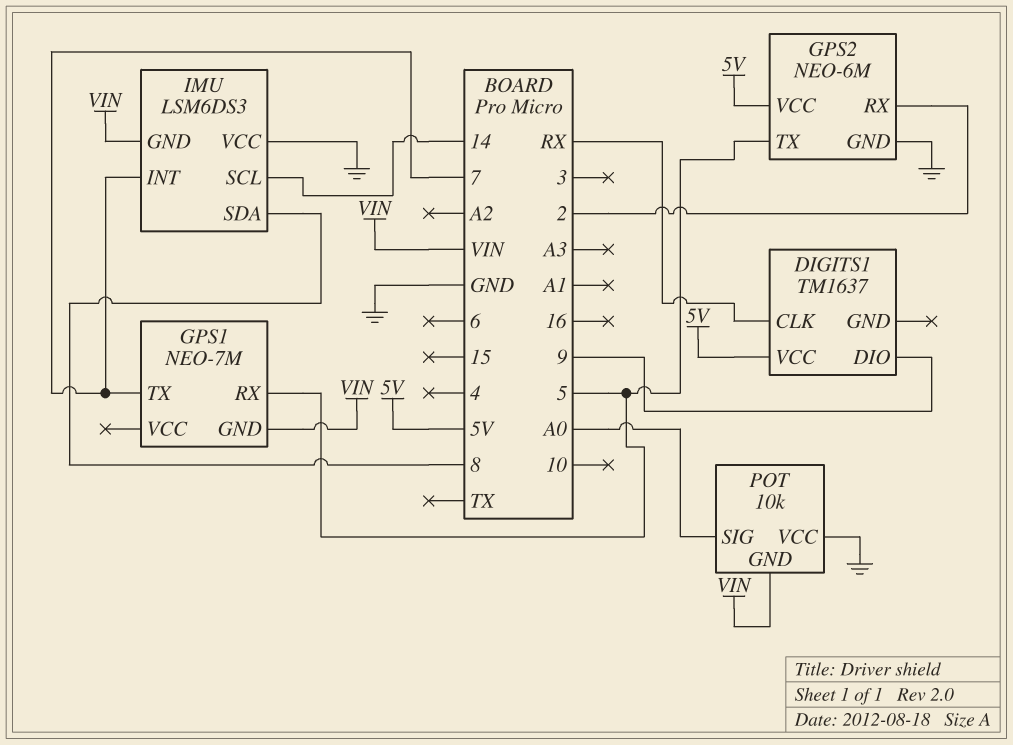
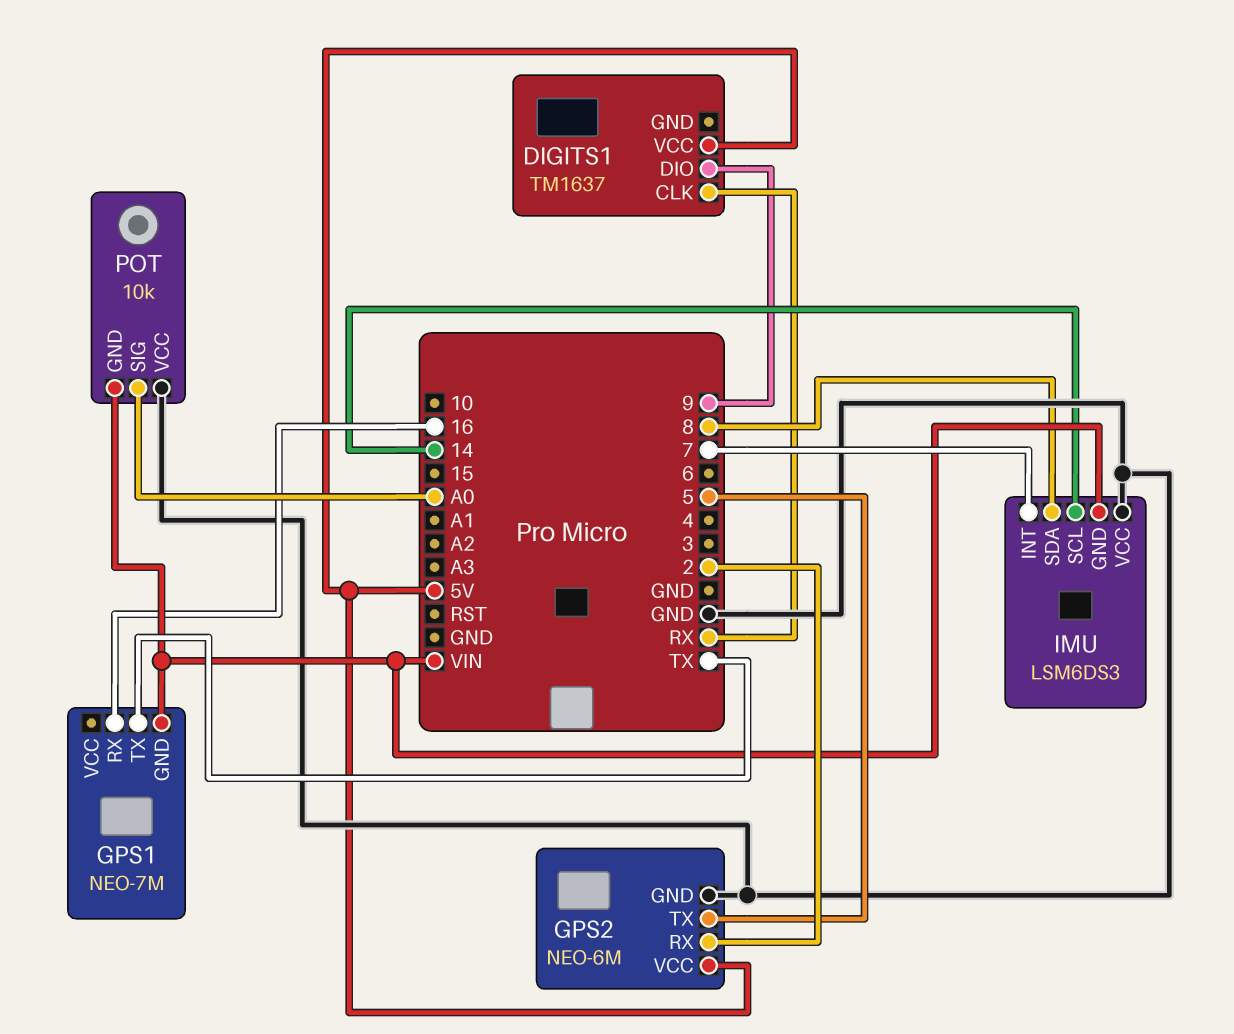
GPS1 pin RX: 5 -> 16
GPS1 pin TX: 7 -> TX

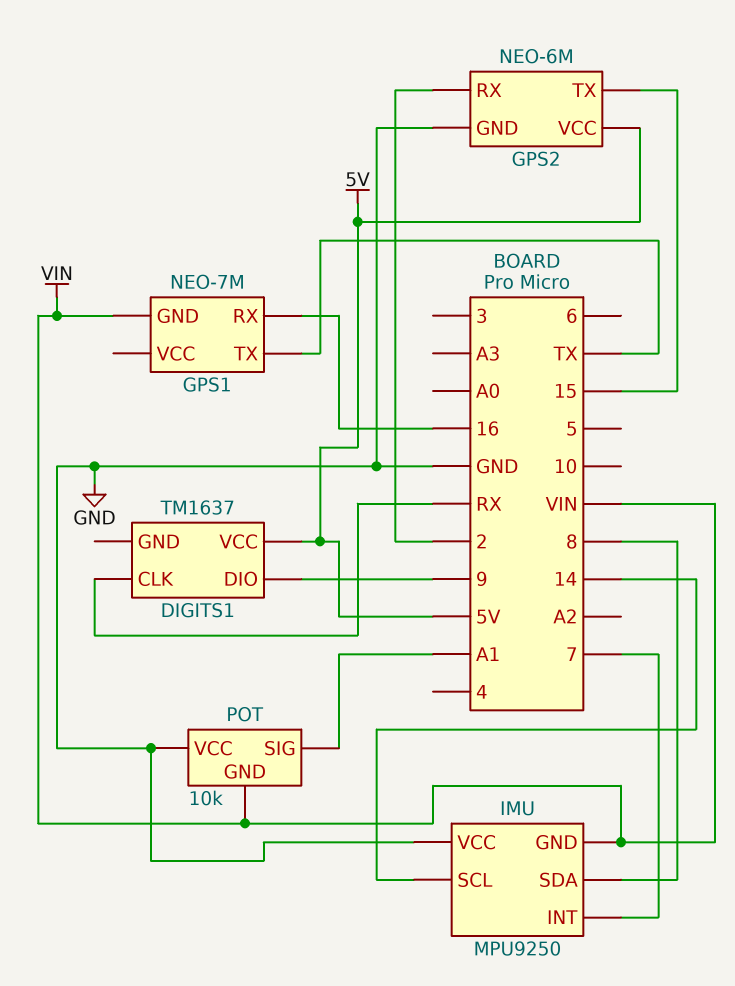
GPS2 pin TX: 5 -> 15
IMU: LSM6DS3 -> MPU9250
POT pin SIG: A0 -> A1

